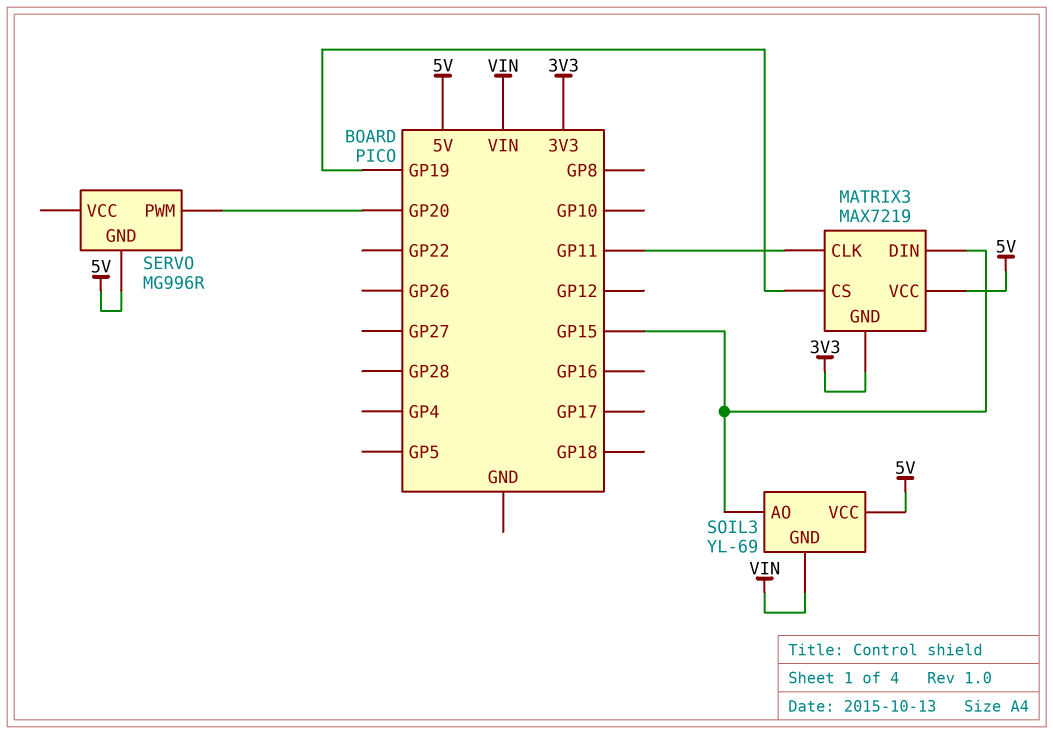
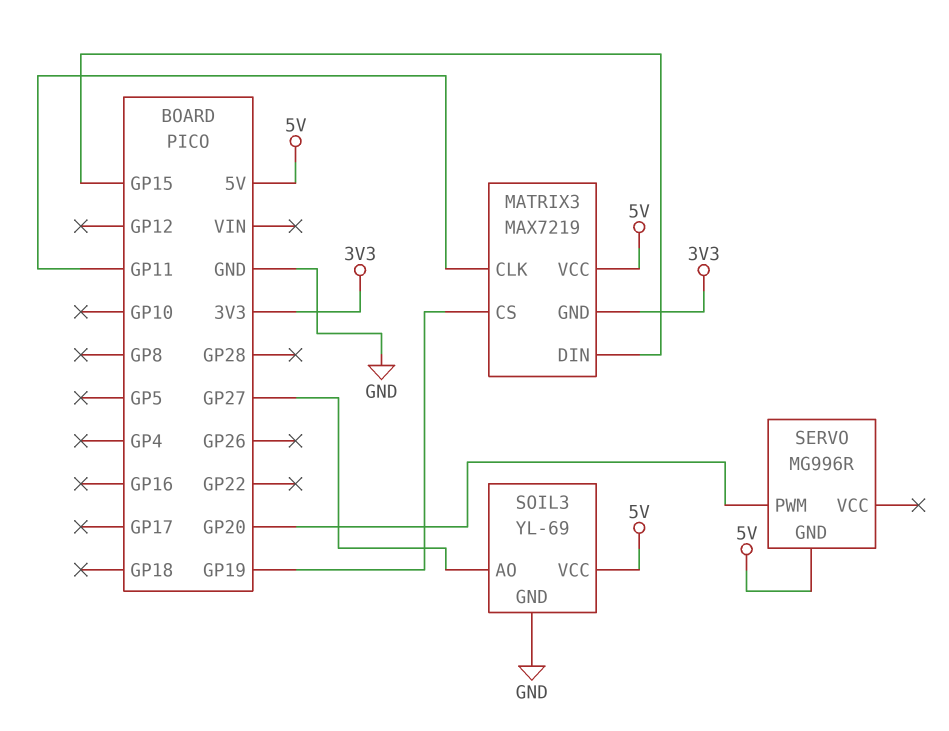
SOIL3 pin AO: GP15 -> GP27
SOIL3 pin GND: VIN -> GND

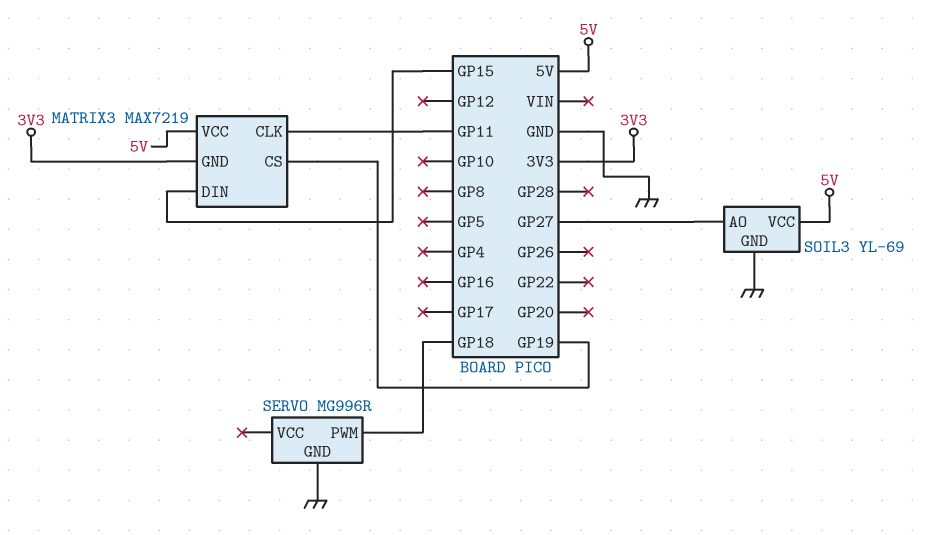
SERVO pin GND: 5V -> GND
SERVO pin PWM: GP20 -> GP18

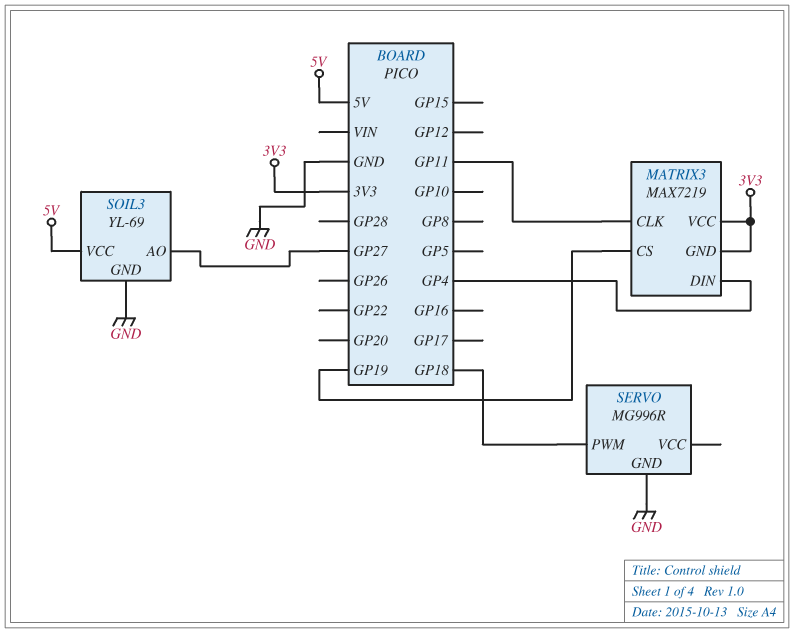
MATRIX3 pin DIN: GP15 -> GP4
MATRIX3 pin VCC: 5V -> 3V3

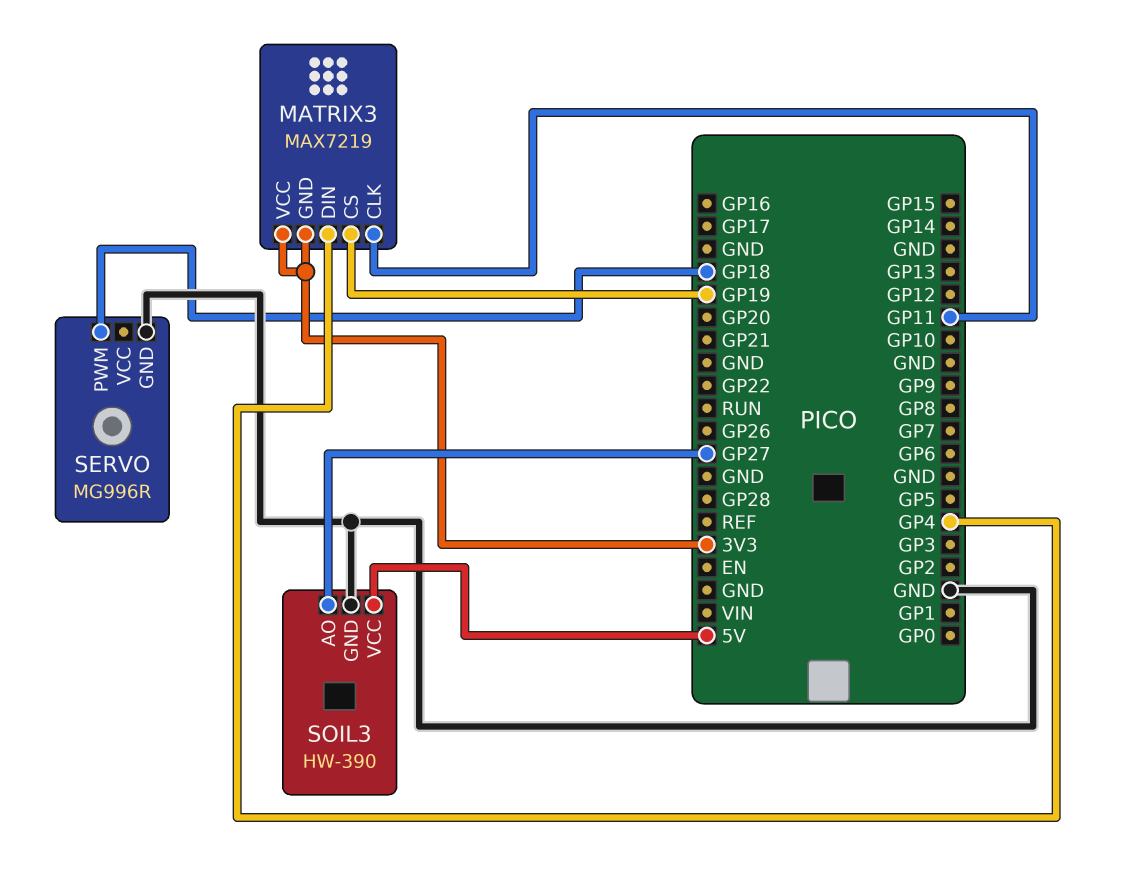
SOIL3: YL-69 -> HW-390

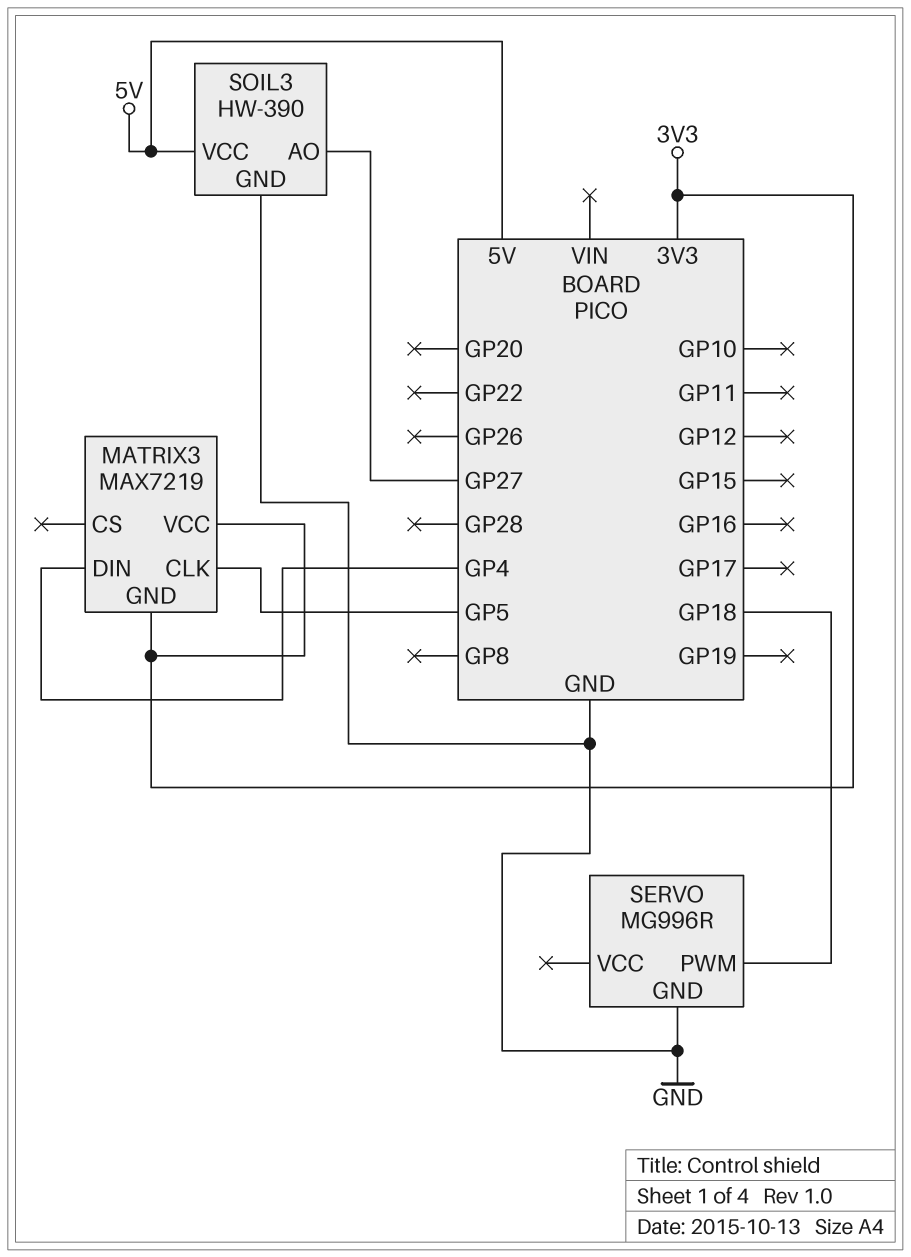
MATRIX3 pin CLK: GP11 -> GP5
MATRIX3 pin CS: GP19 -> none

